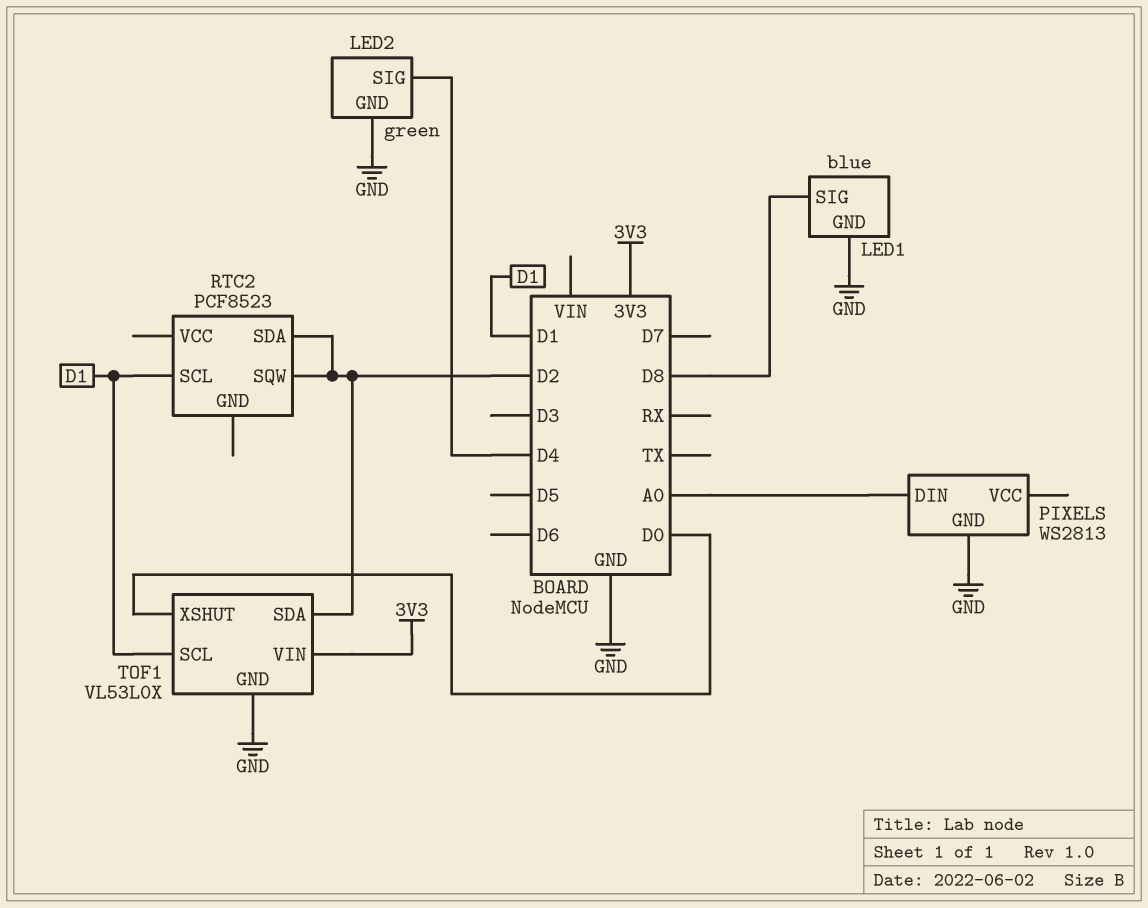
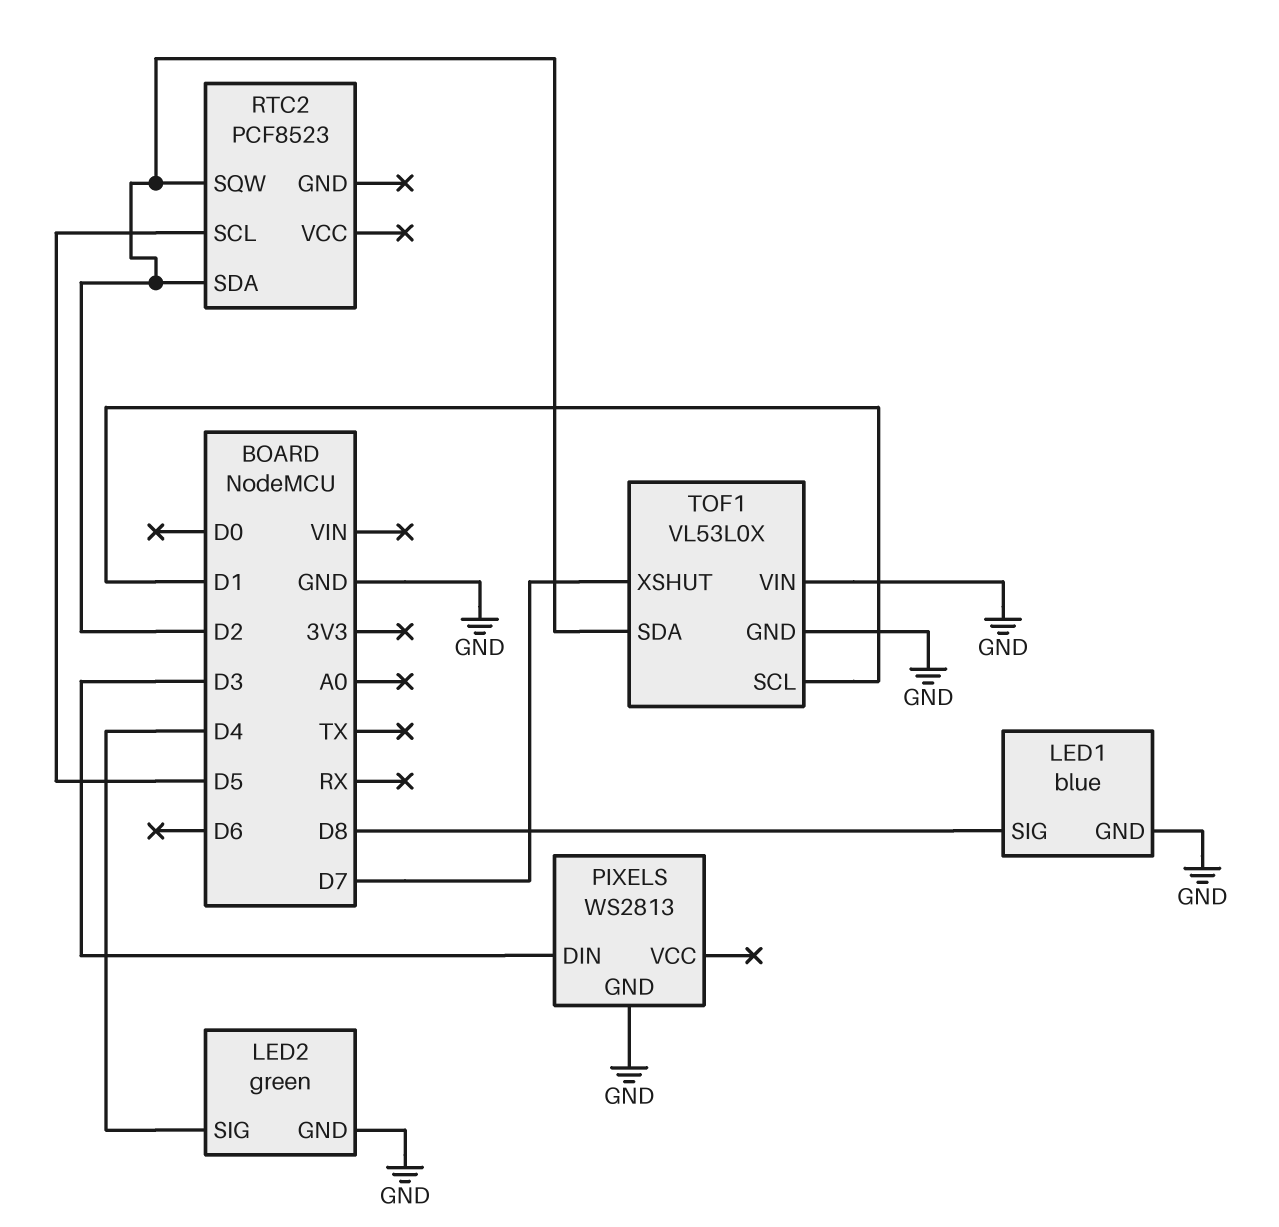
PIXELS pin DIN: A0 -> D3
RTC2 pin SCL: D1 -> D5
TOF1 pin VIN: 3V3 -> GND
TOF1 pin XSHUT: D0 -> D7

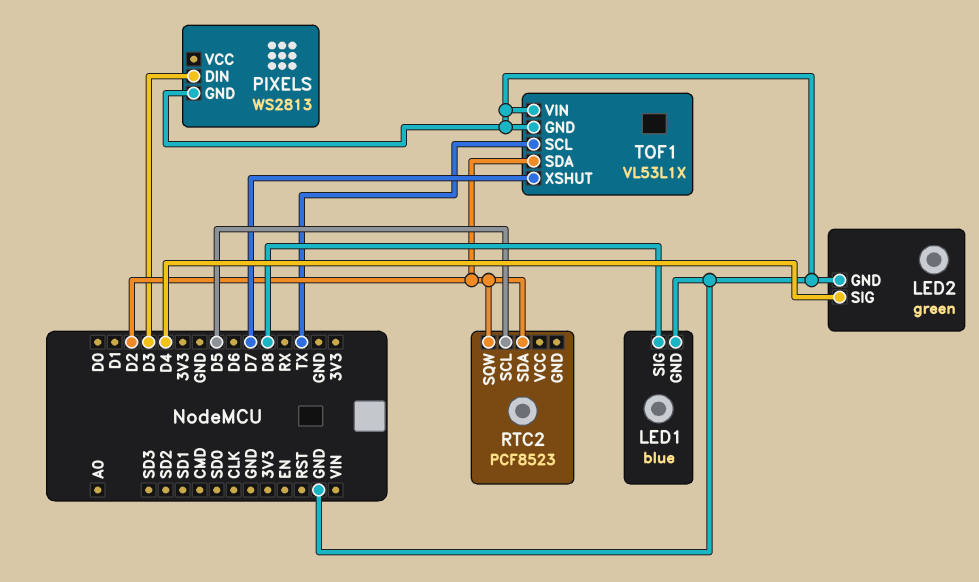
TOF1: VL53L0X -> VL53L1X
TOF1 pin SCL: D1 -> TX

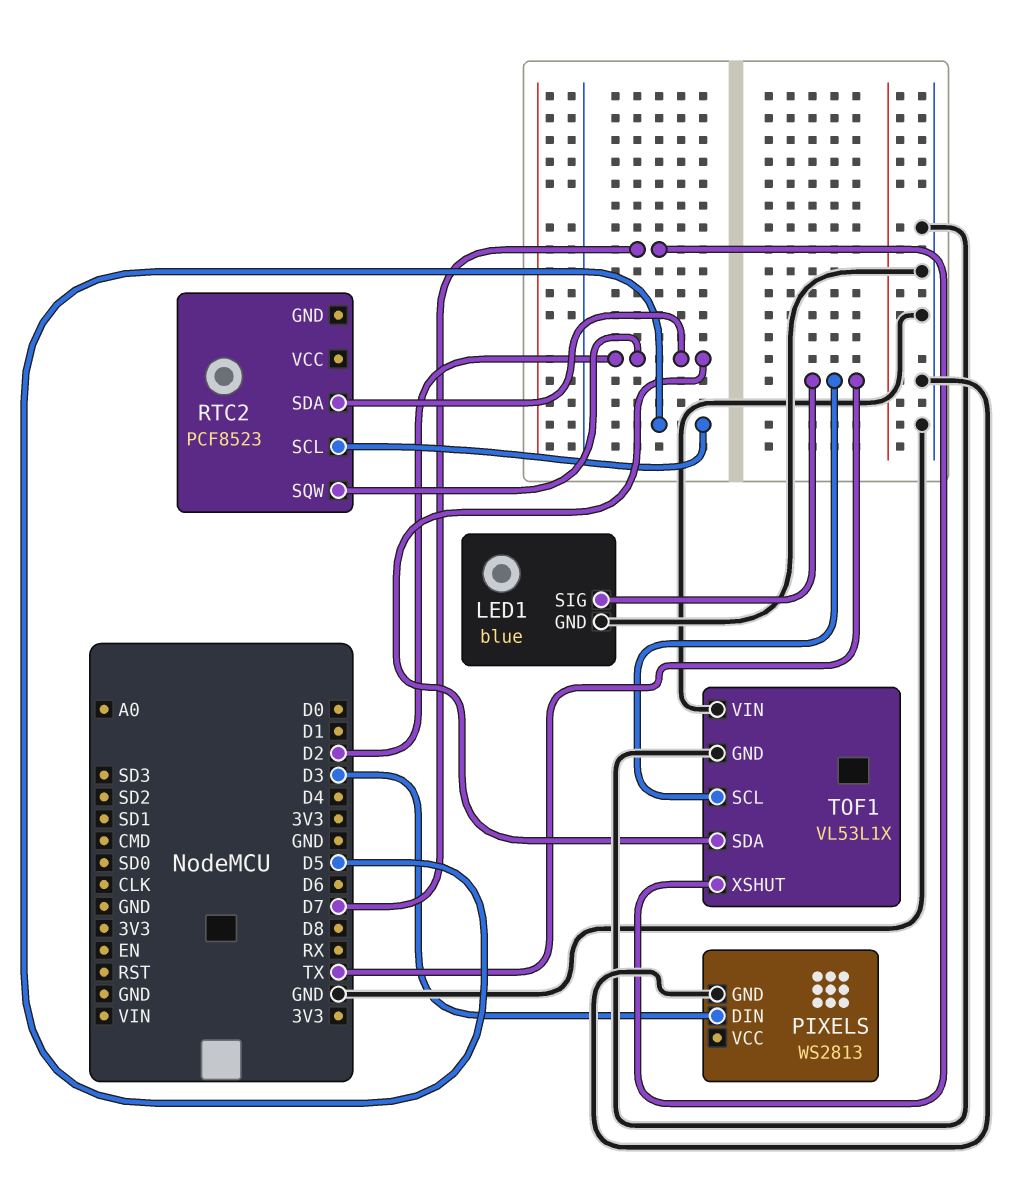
LED1 pin SIG: D8 -> TX
LED2: green -> none
LED2 pin GND: GND -> none
LED2 pin SIG: D4 -> none

